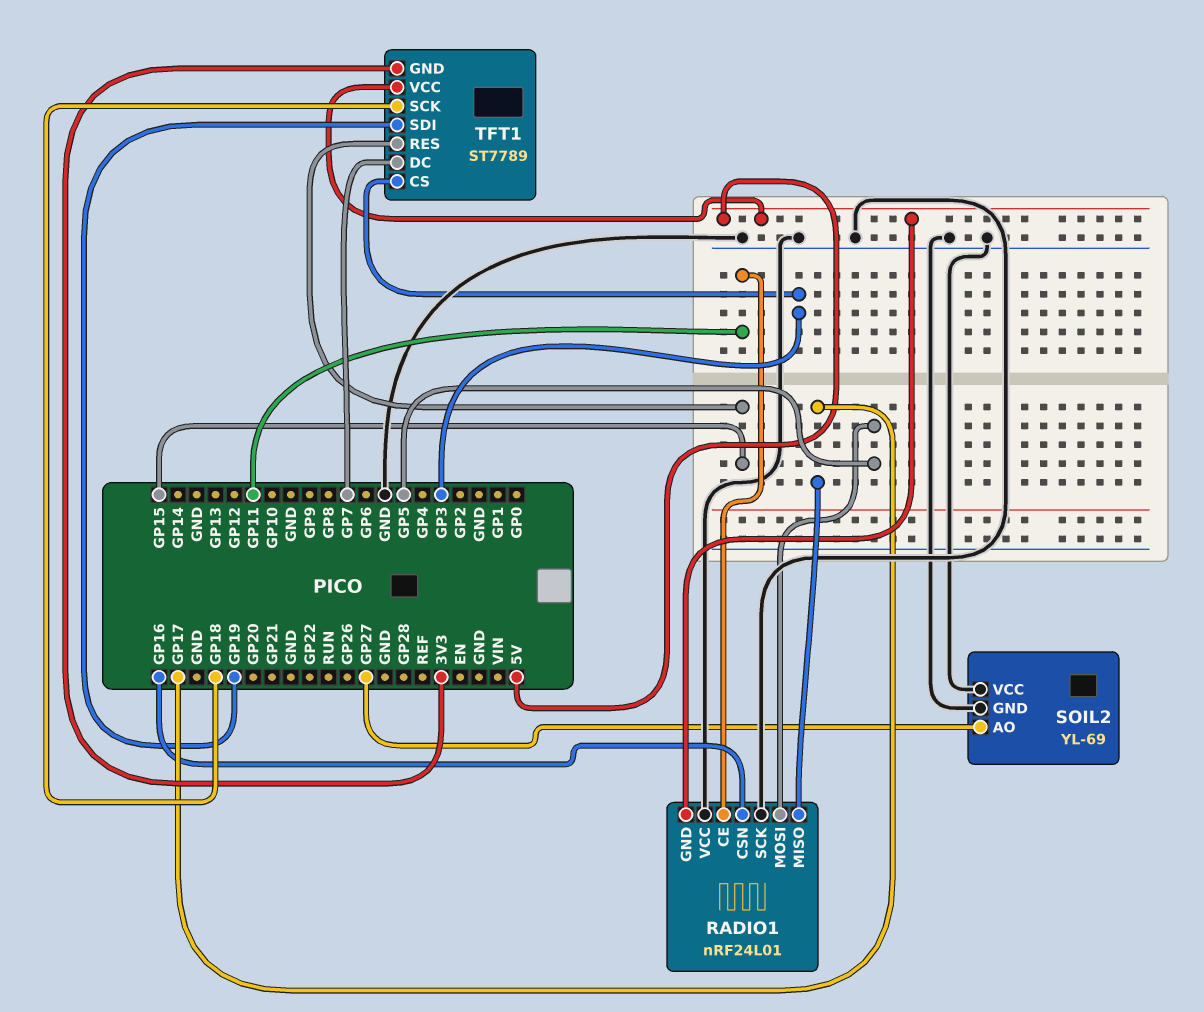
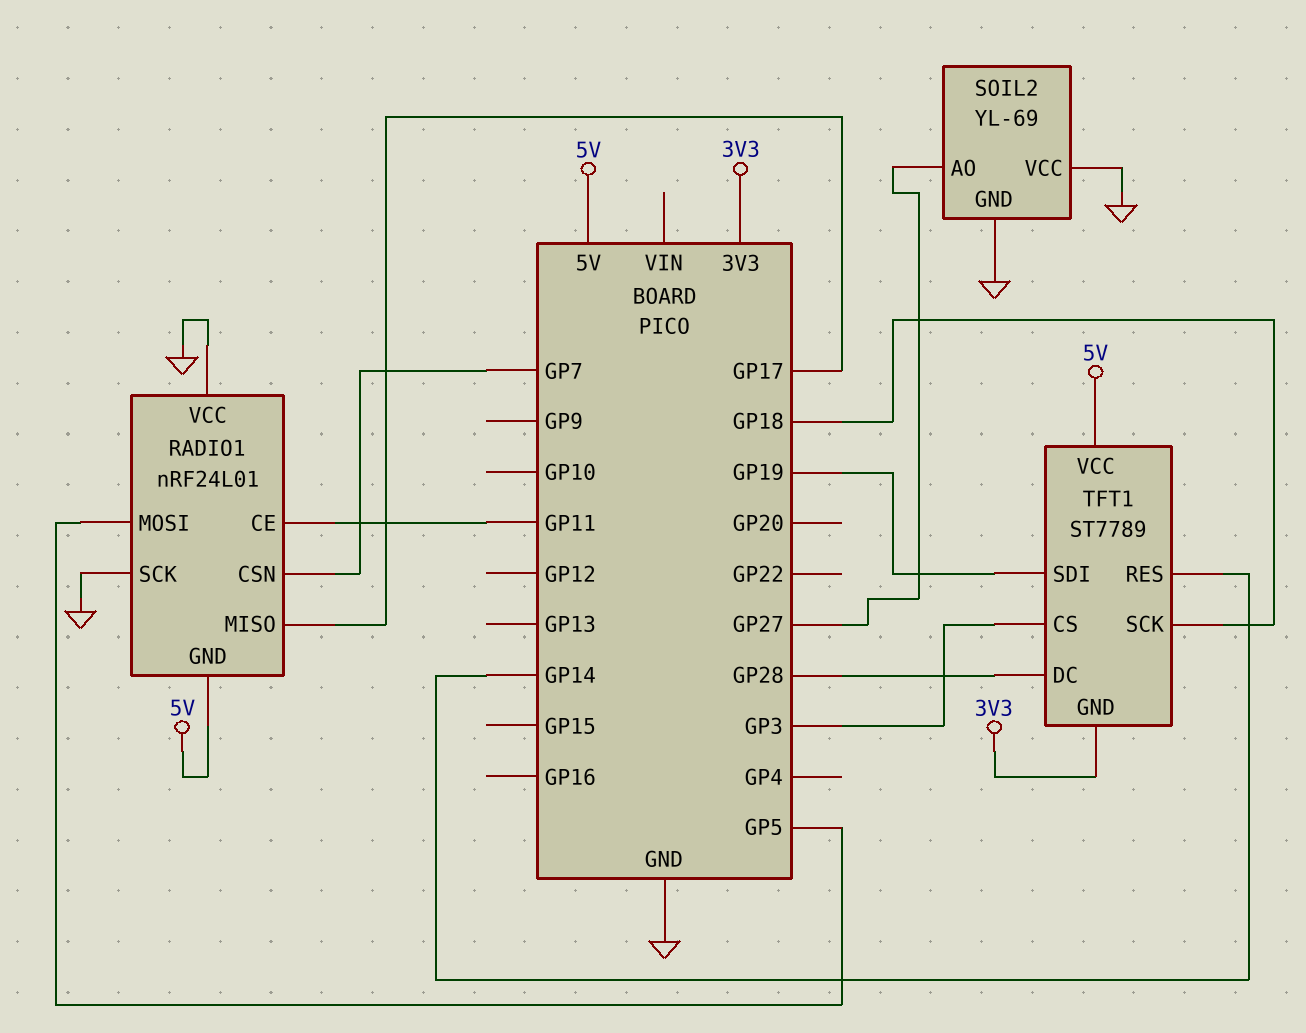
RADIO1 pin CSN: GP16 -> GP7
TFT1 pin DC: GP7 -> GP28
TFT1 pin RES: GP15 -> GP14

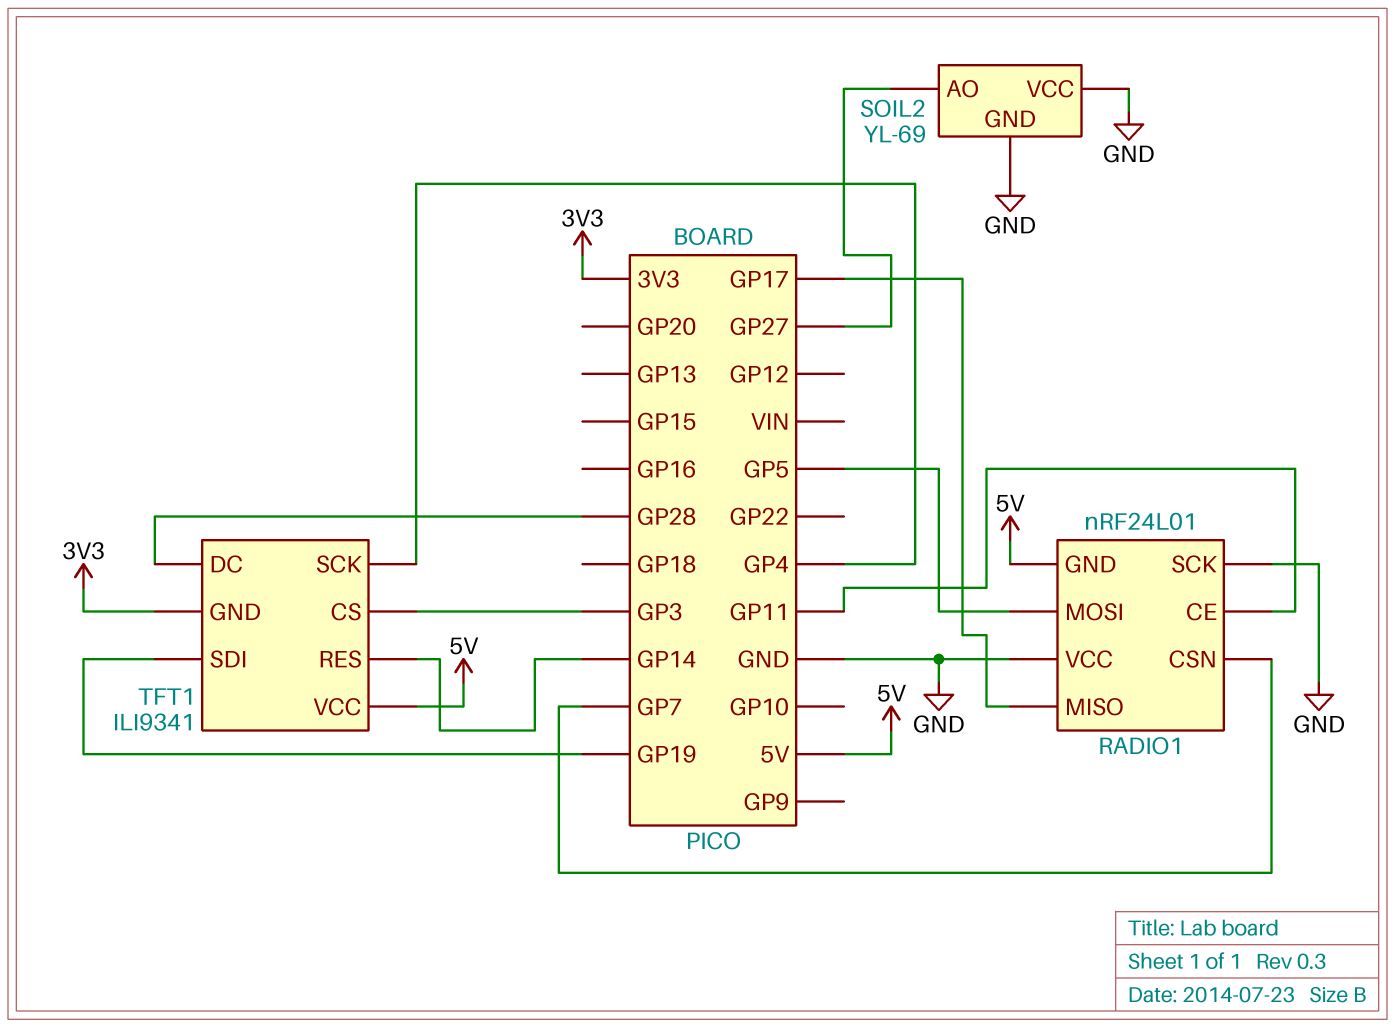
TFT1: ST7789 -> ILI9341
TFT1 pin SCK: GP18 -> GP4

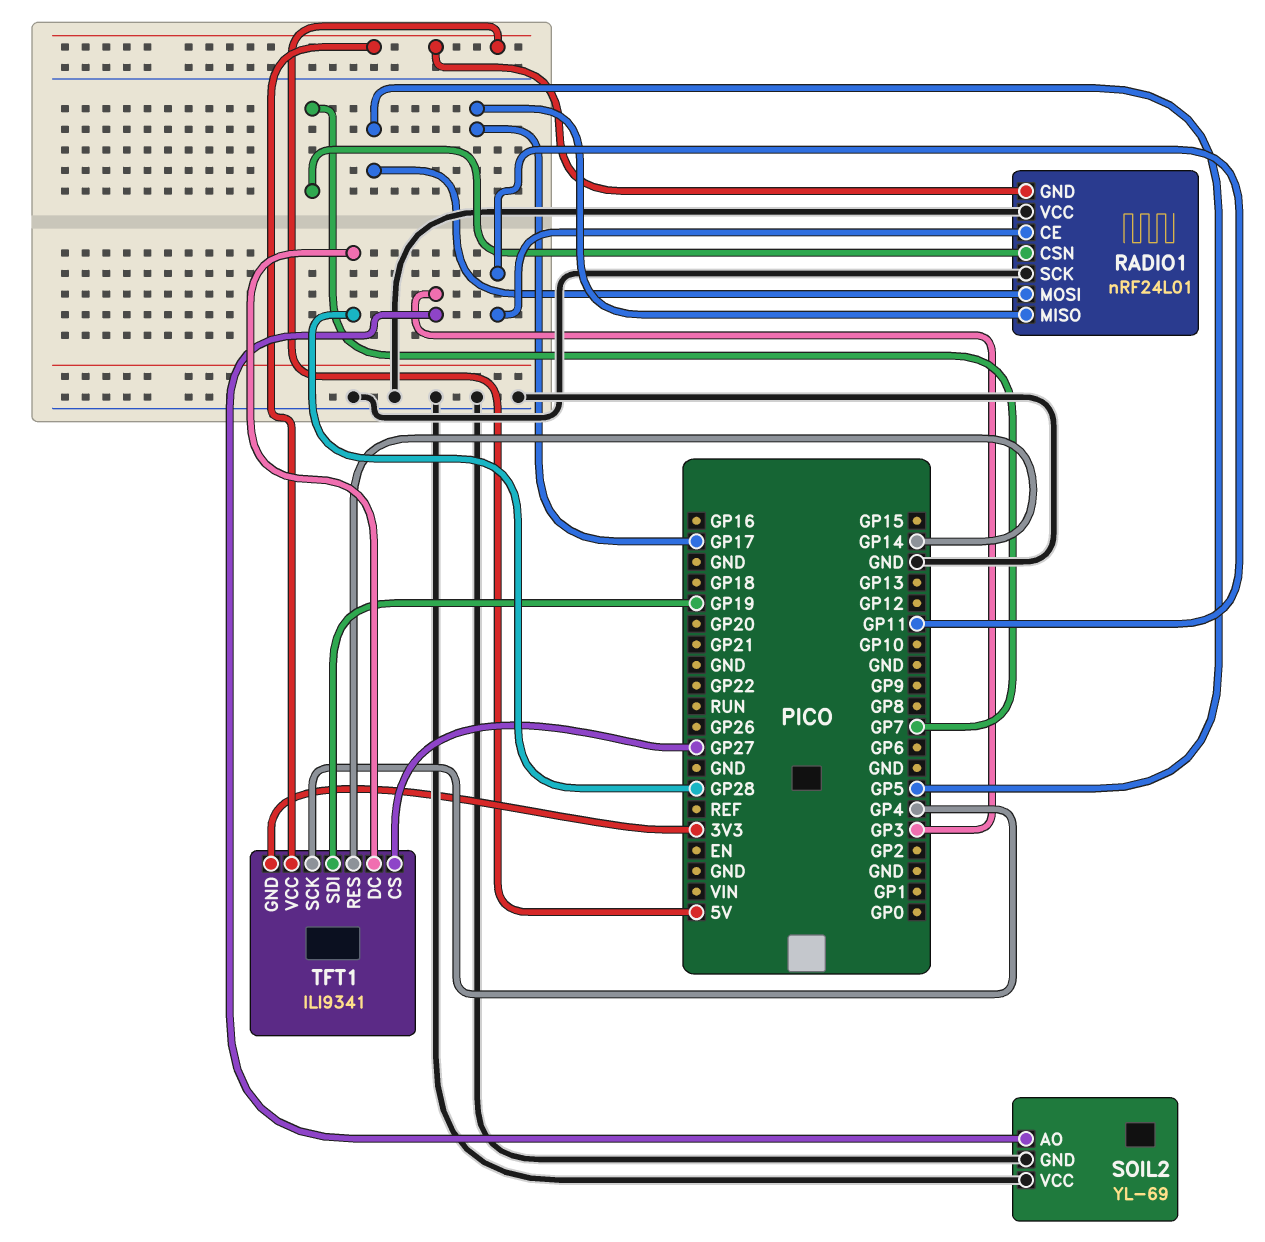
SOIL2 pin AO: GP27 -> GP3
TFT1 pin CS: GP3 -> GP27

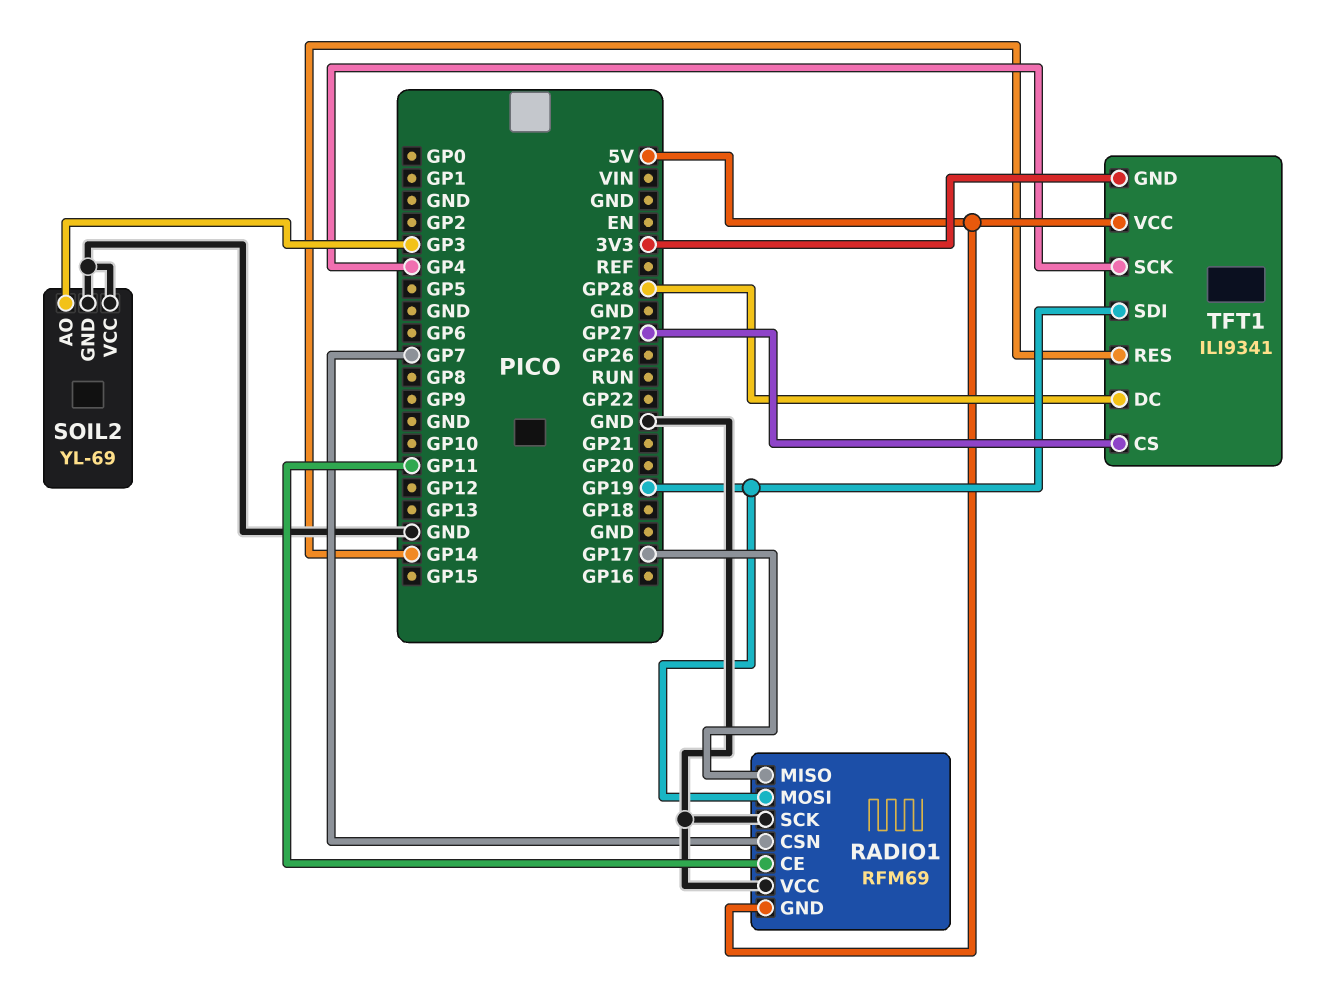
RADIO1: nRF24L01 -> RFM69
RADIO1 pin MOSI: GP5 -> GP19

